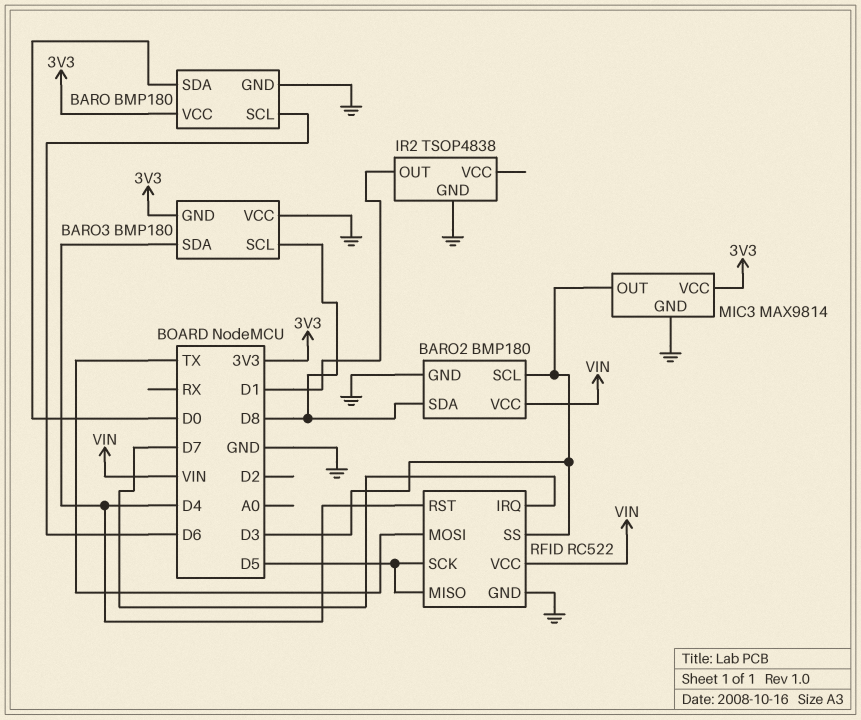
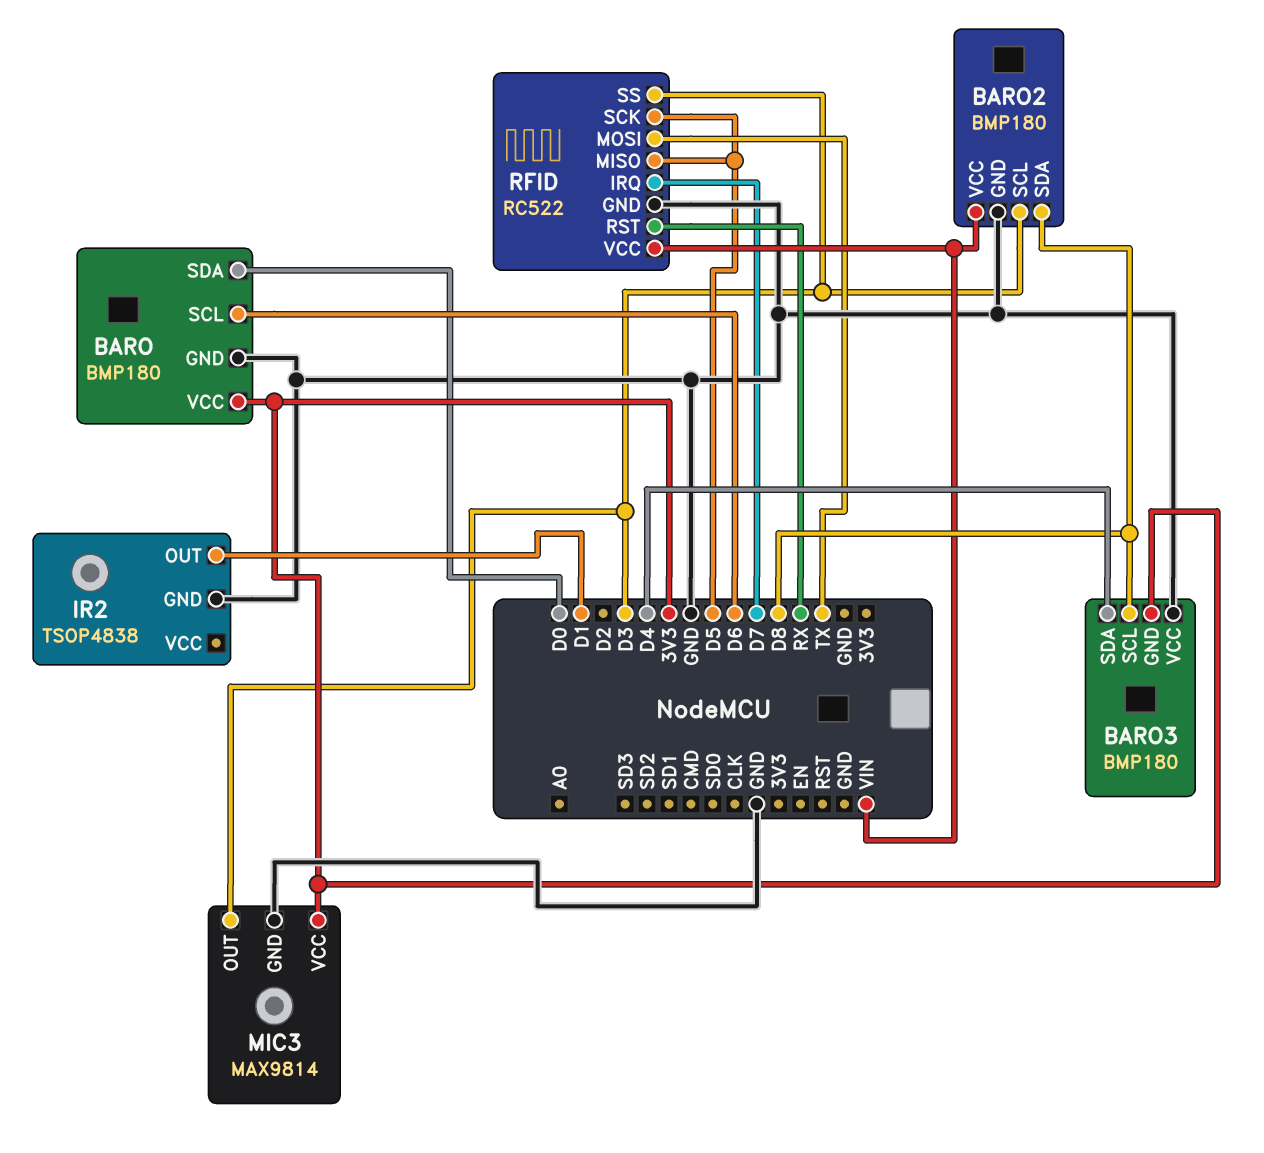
RFID pin RST: D4 -> RX

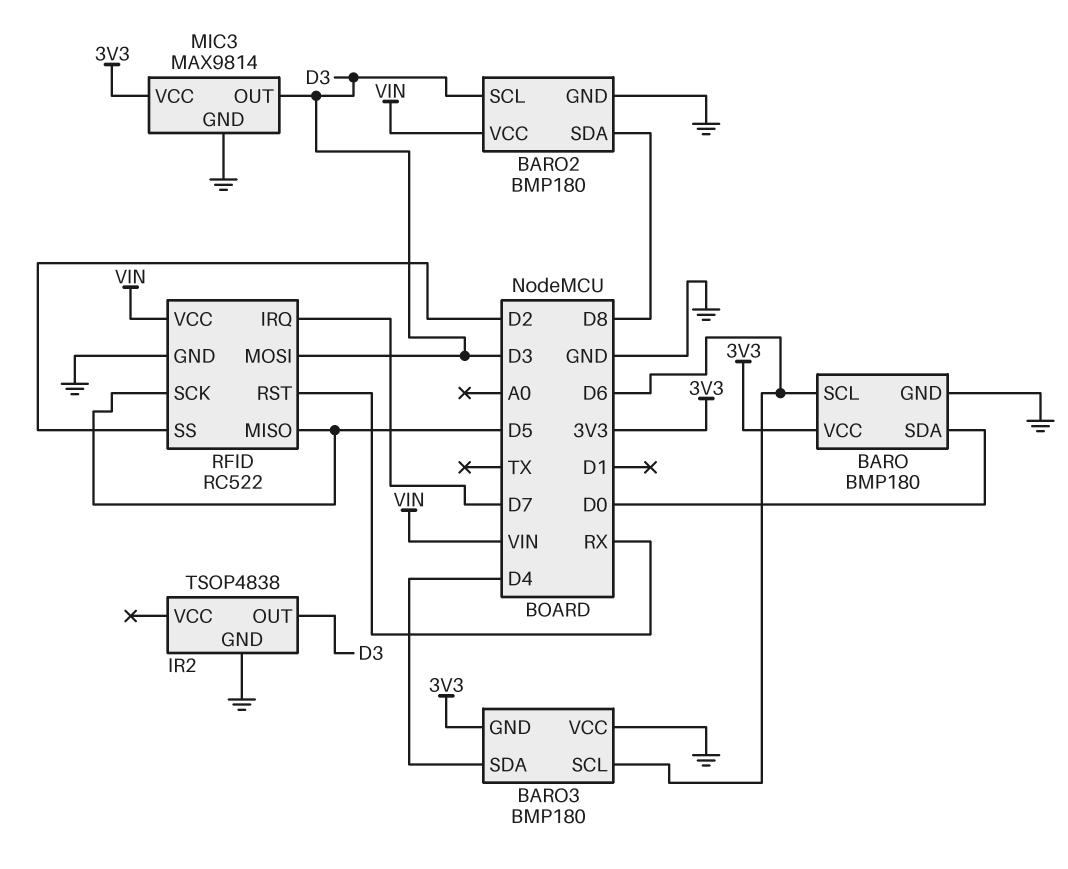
BARO3 pin SCL: D8 -> D6
IR2 pin OUT: D1 -> D3
RFID pin MOSI: TX -> D3
RFID pin SS: D3 -> D2

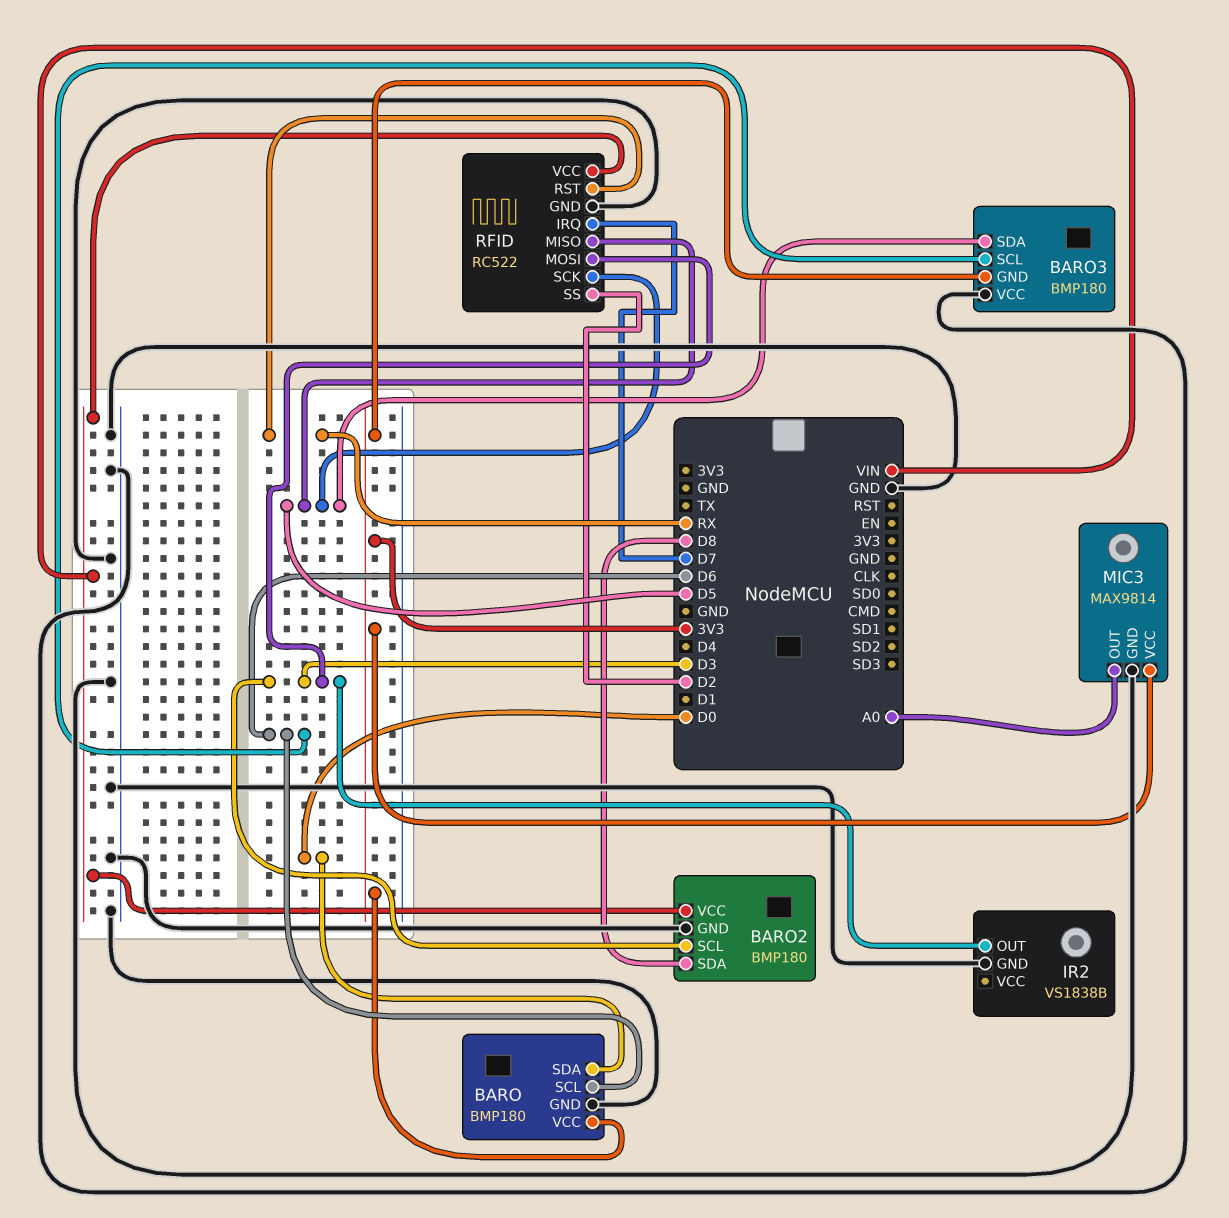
BARO3 pin SDA: D4 -> D5
IR2: TSOP4838 -> VS1838B
MIC3 pin OUT: D3 -> A0

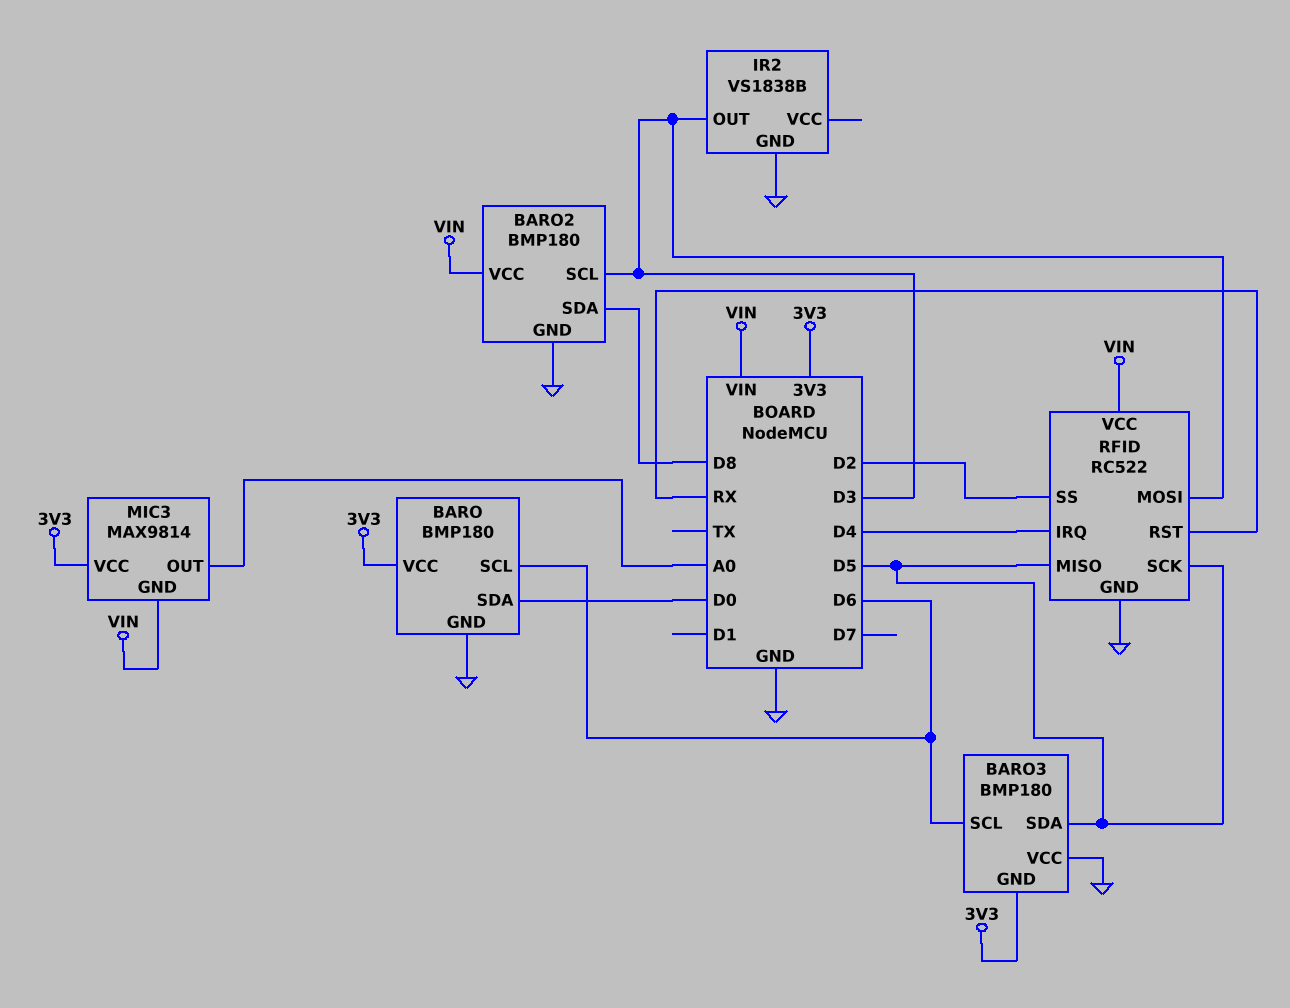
MIC3 pin GND: GND -> VIN
RFID pin IRQ: D7 -> D4

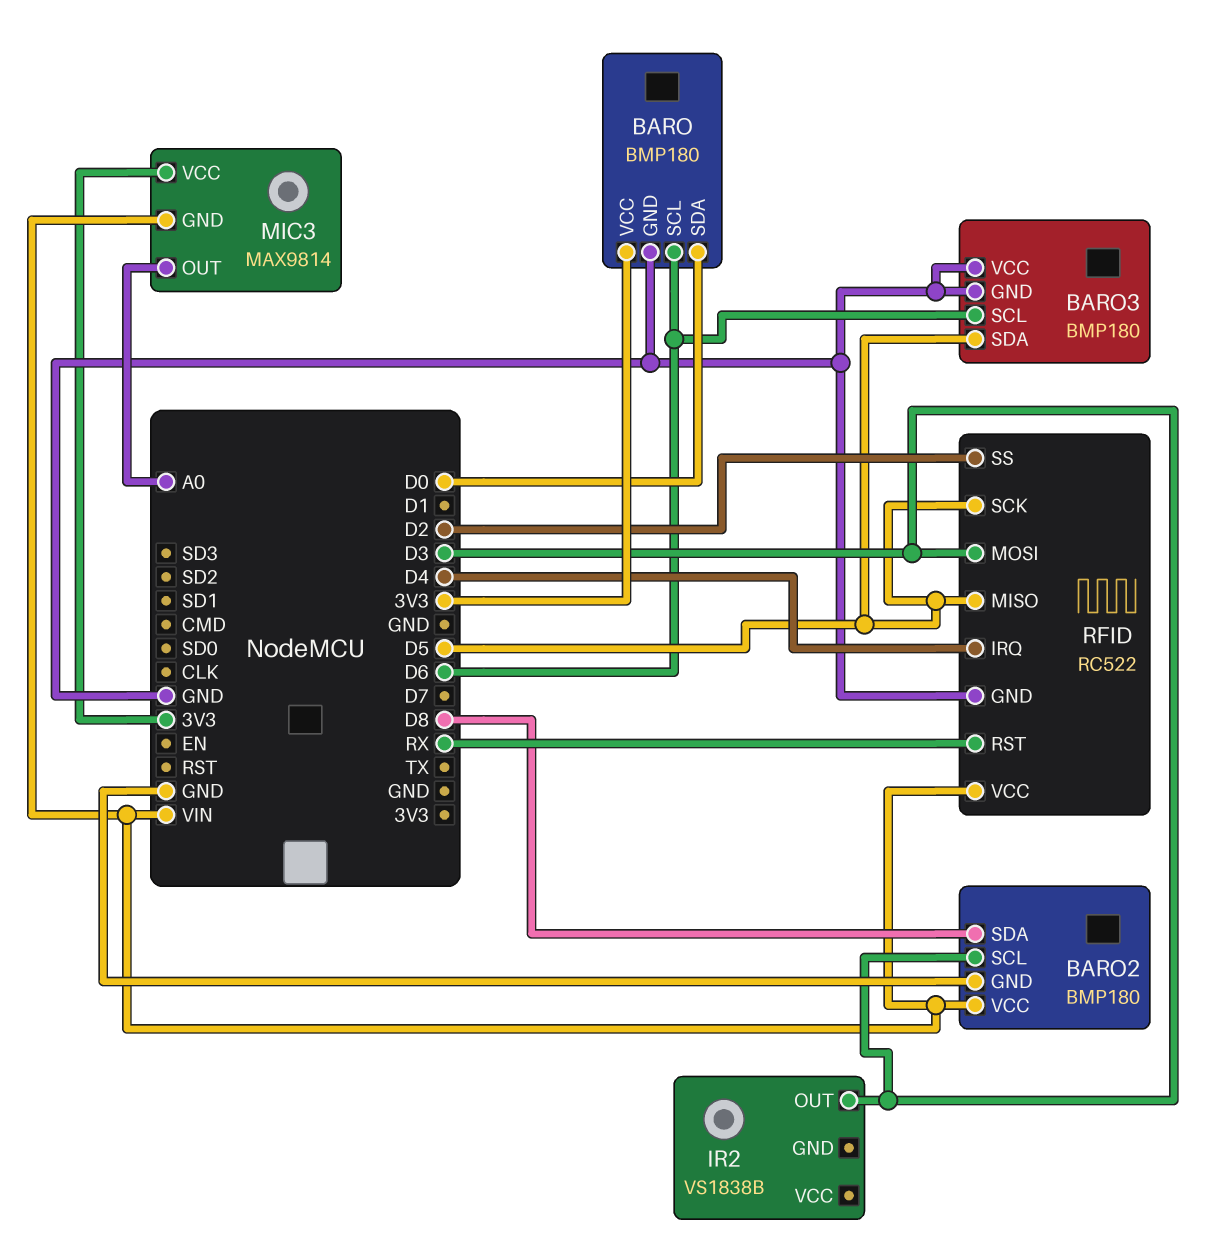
BARO3 pin GND: 3V3 -> GND
IR2 pin GND: GND -> none

